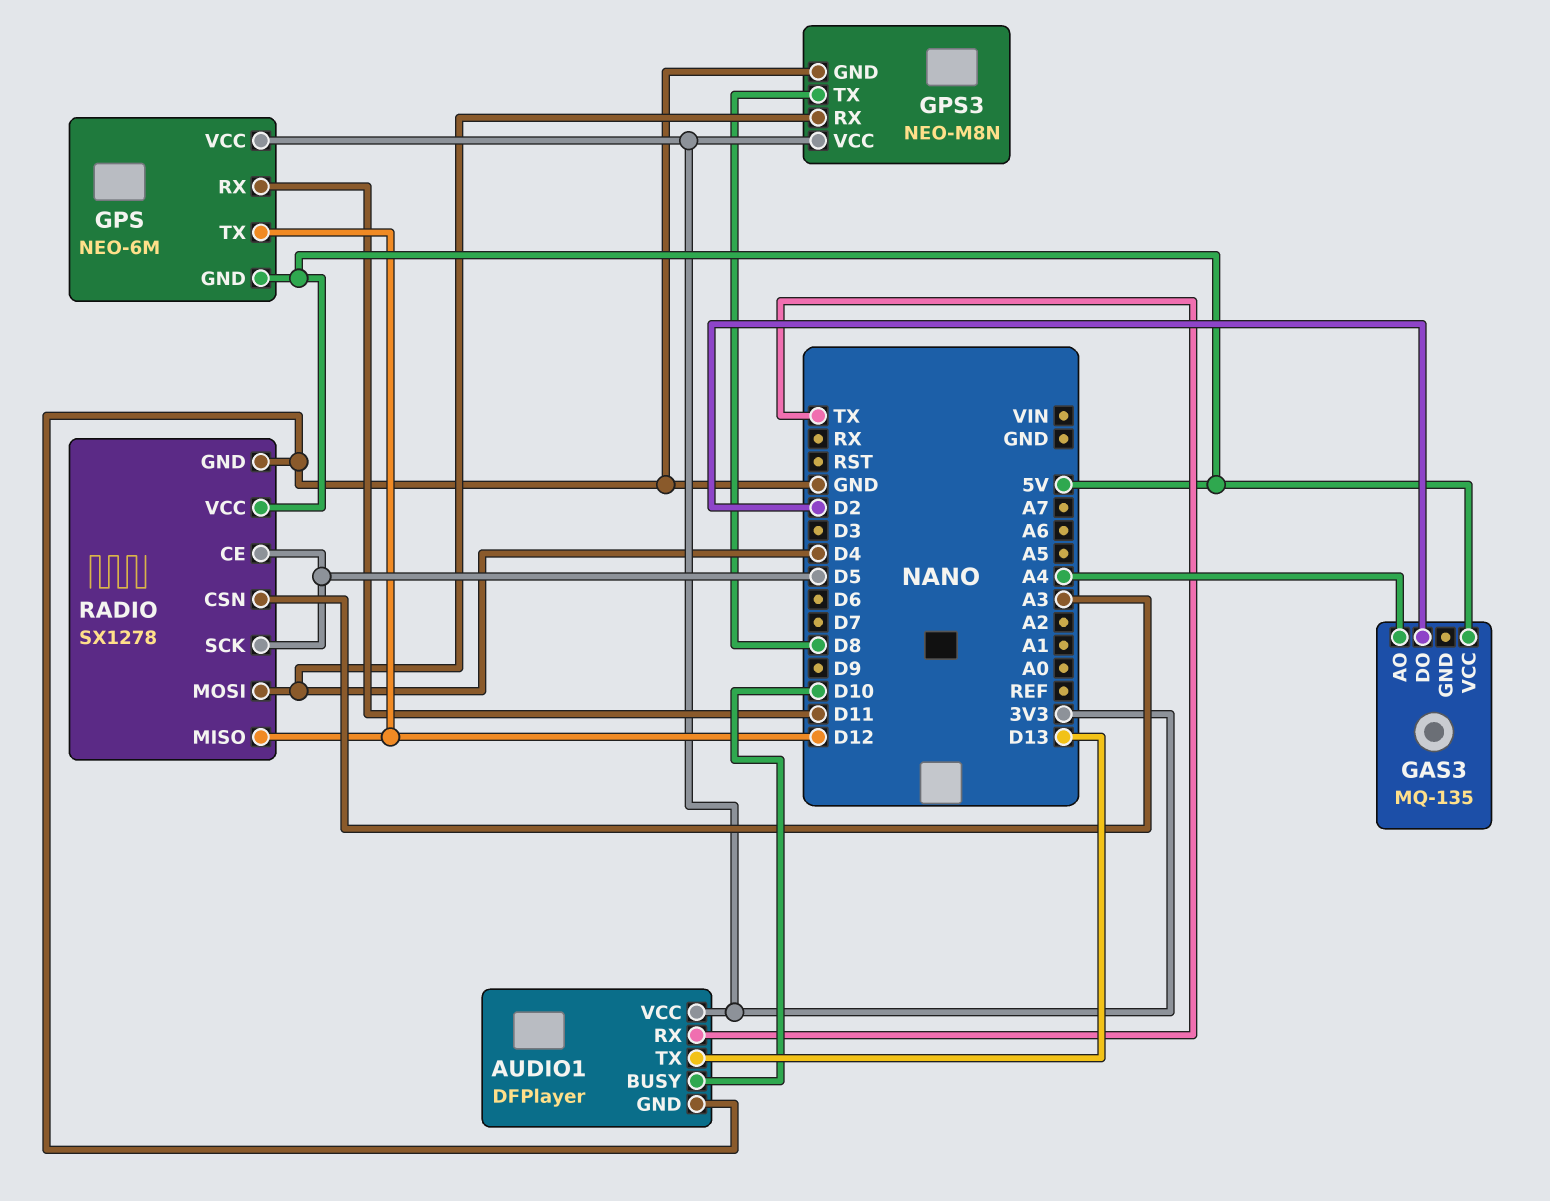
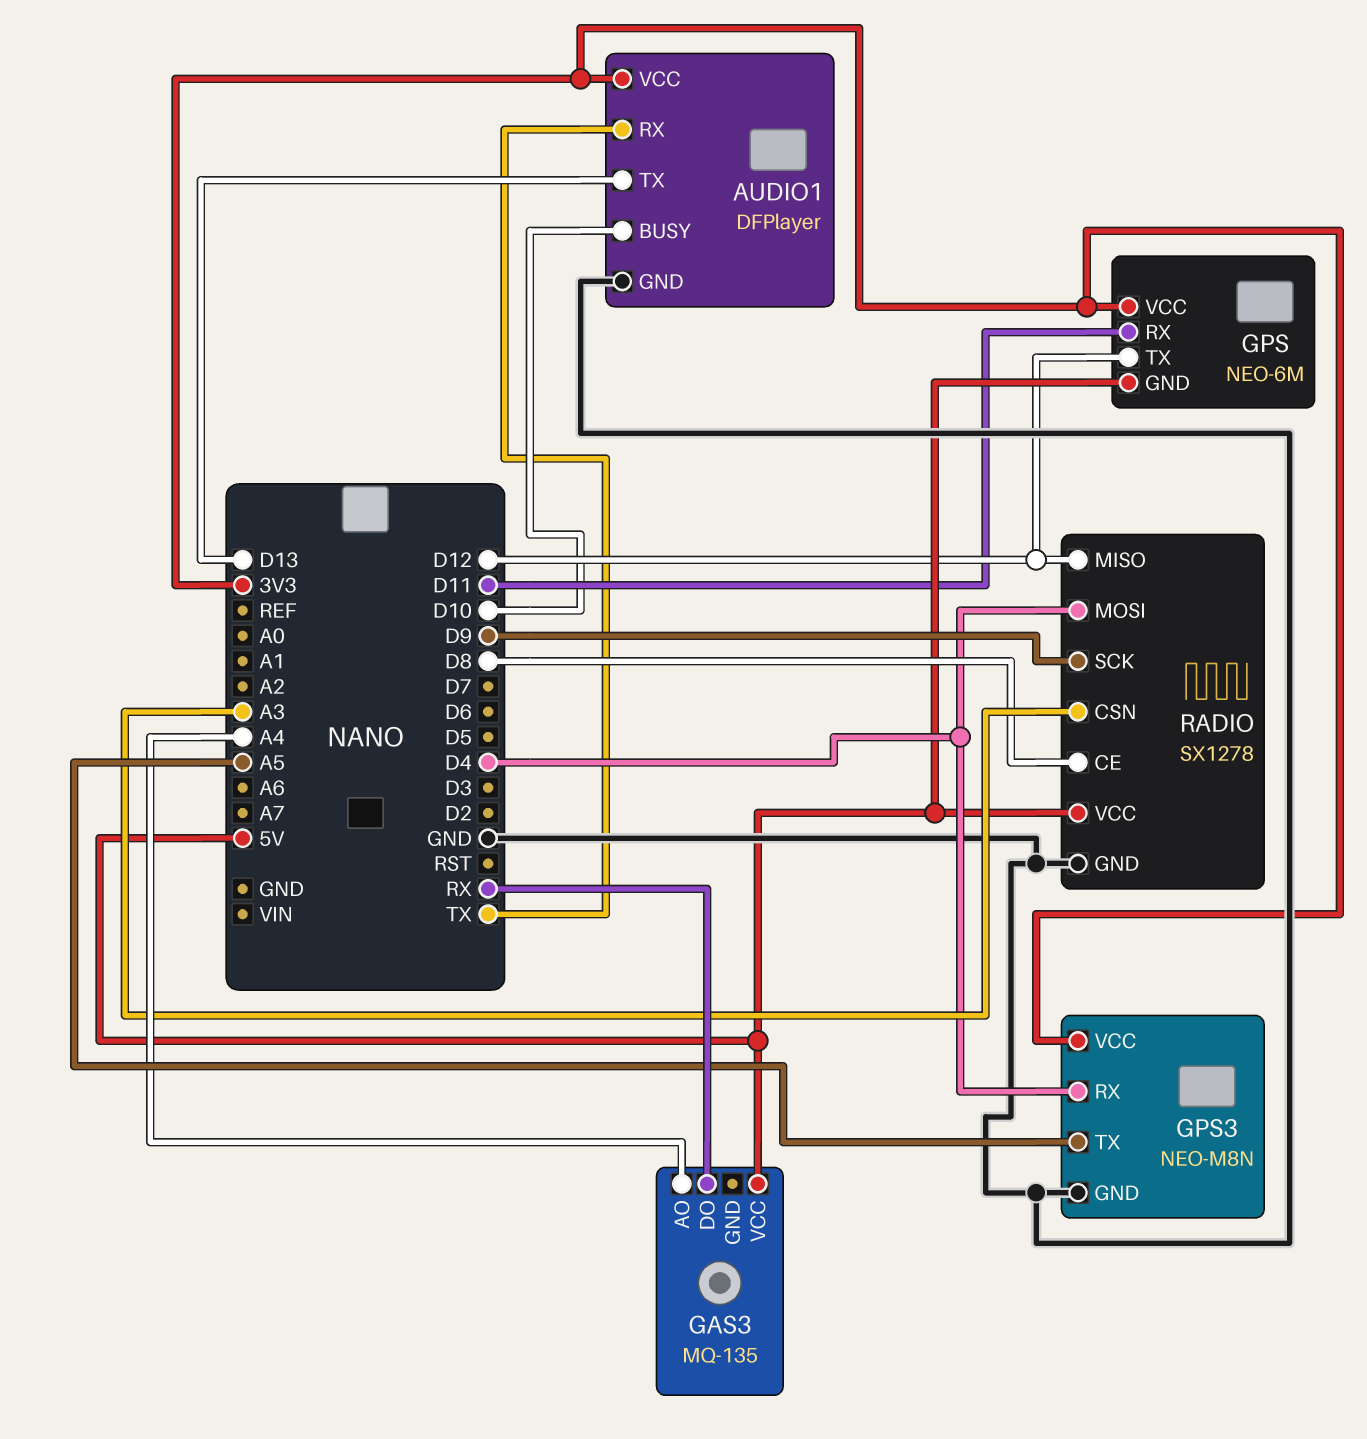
GAS3 pin DO: D2 -> RX
GPS3 pin TX: D8 -> A5
RADIO pin CE: D5 -> D8
RADIO pin SCK: D5 -> D9

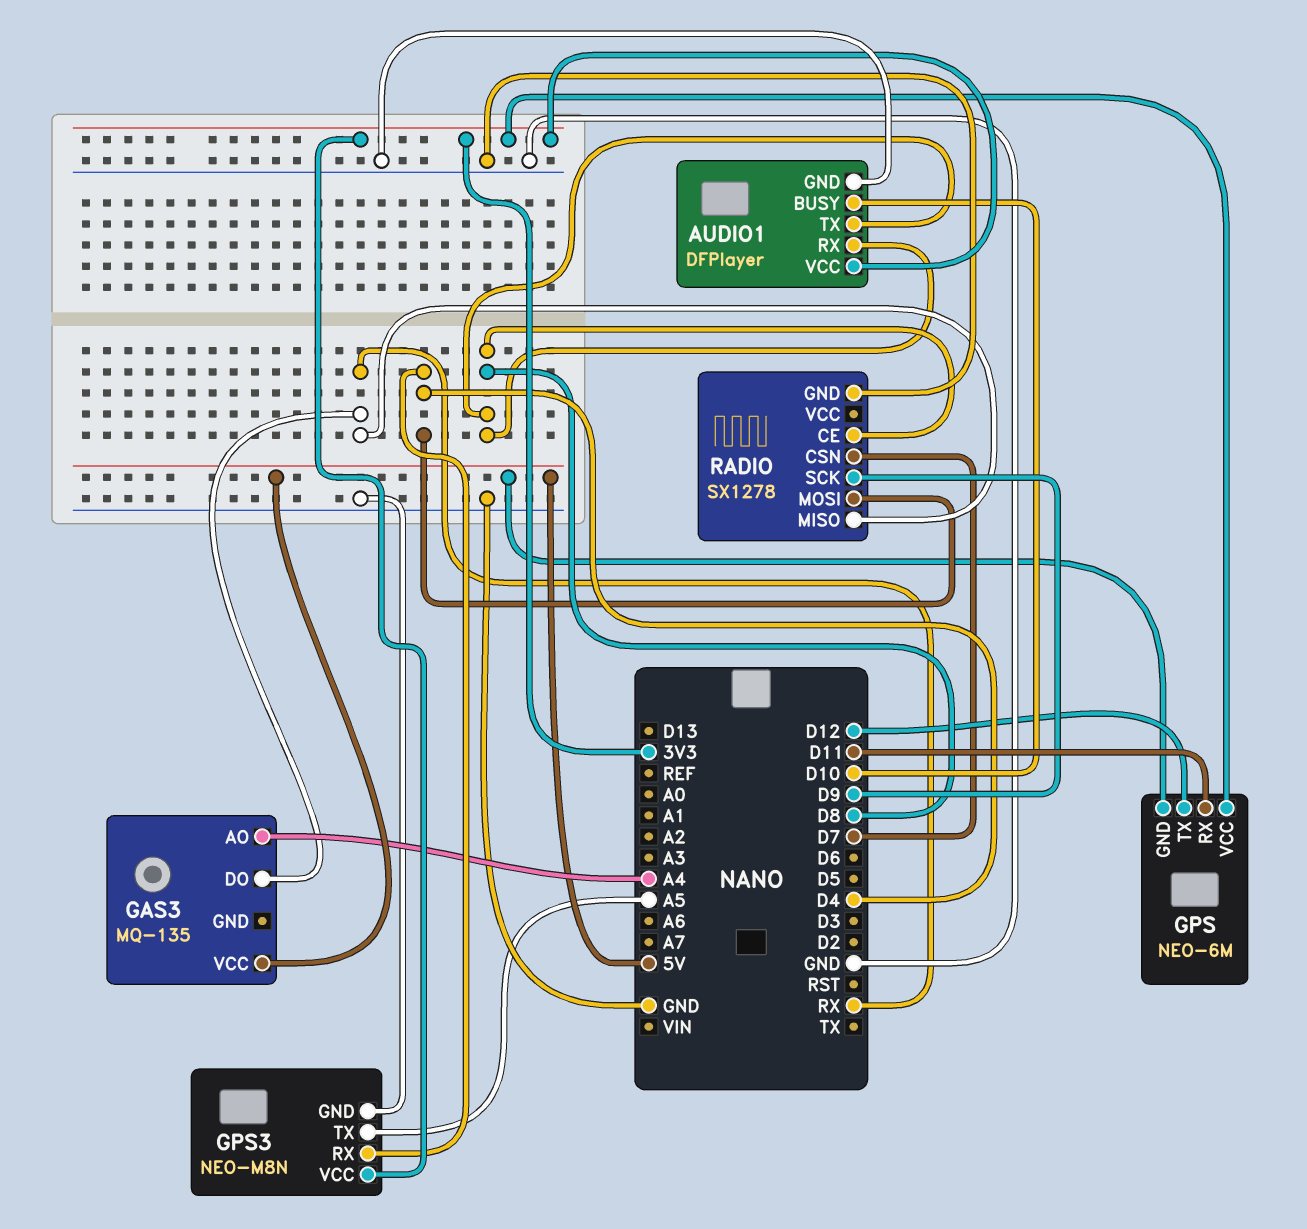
AUDIO1 pin RX: TX -> D8
AUDIO1 pin TX: D13 -> D8
RADIO pin CSN: A3 -> D7
RADIO pin MISO: D12 -> RX
RADIO pin VCC: 5V -> none

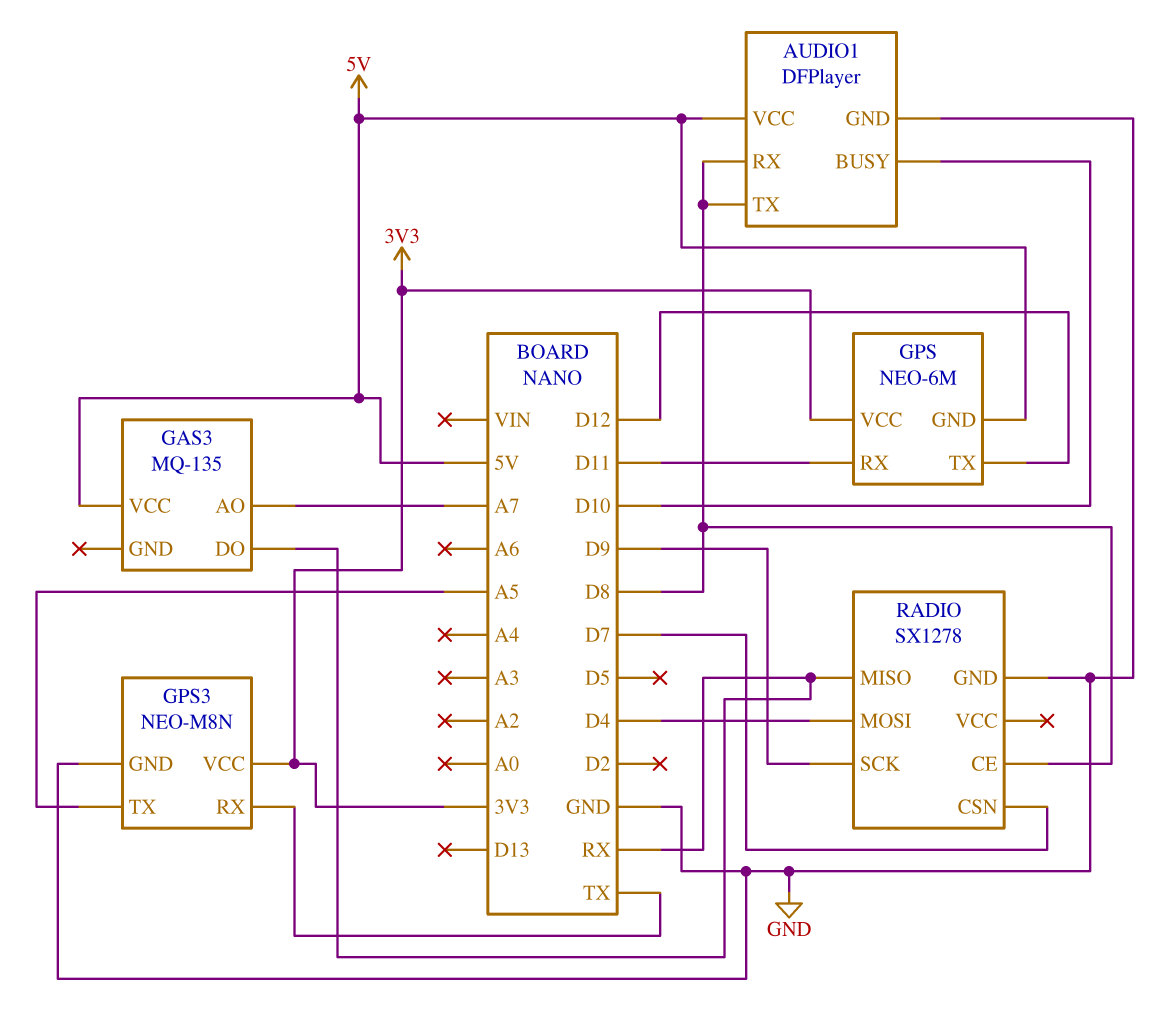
AUDIO1 pin VCC: 3V3 -> 5V
GAS3 pin AO: A4 -> A7
GPS3 pin RX: D4 -> TX

